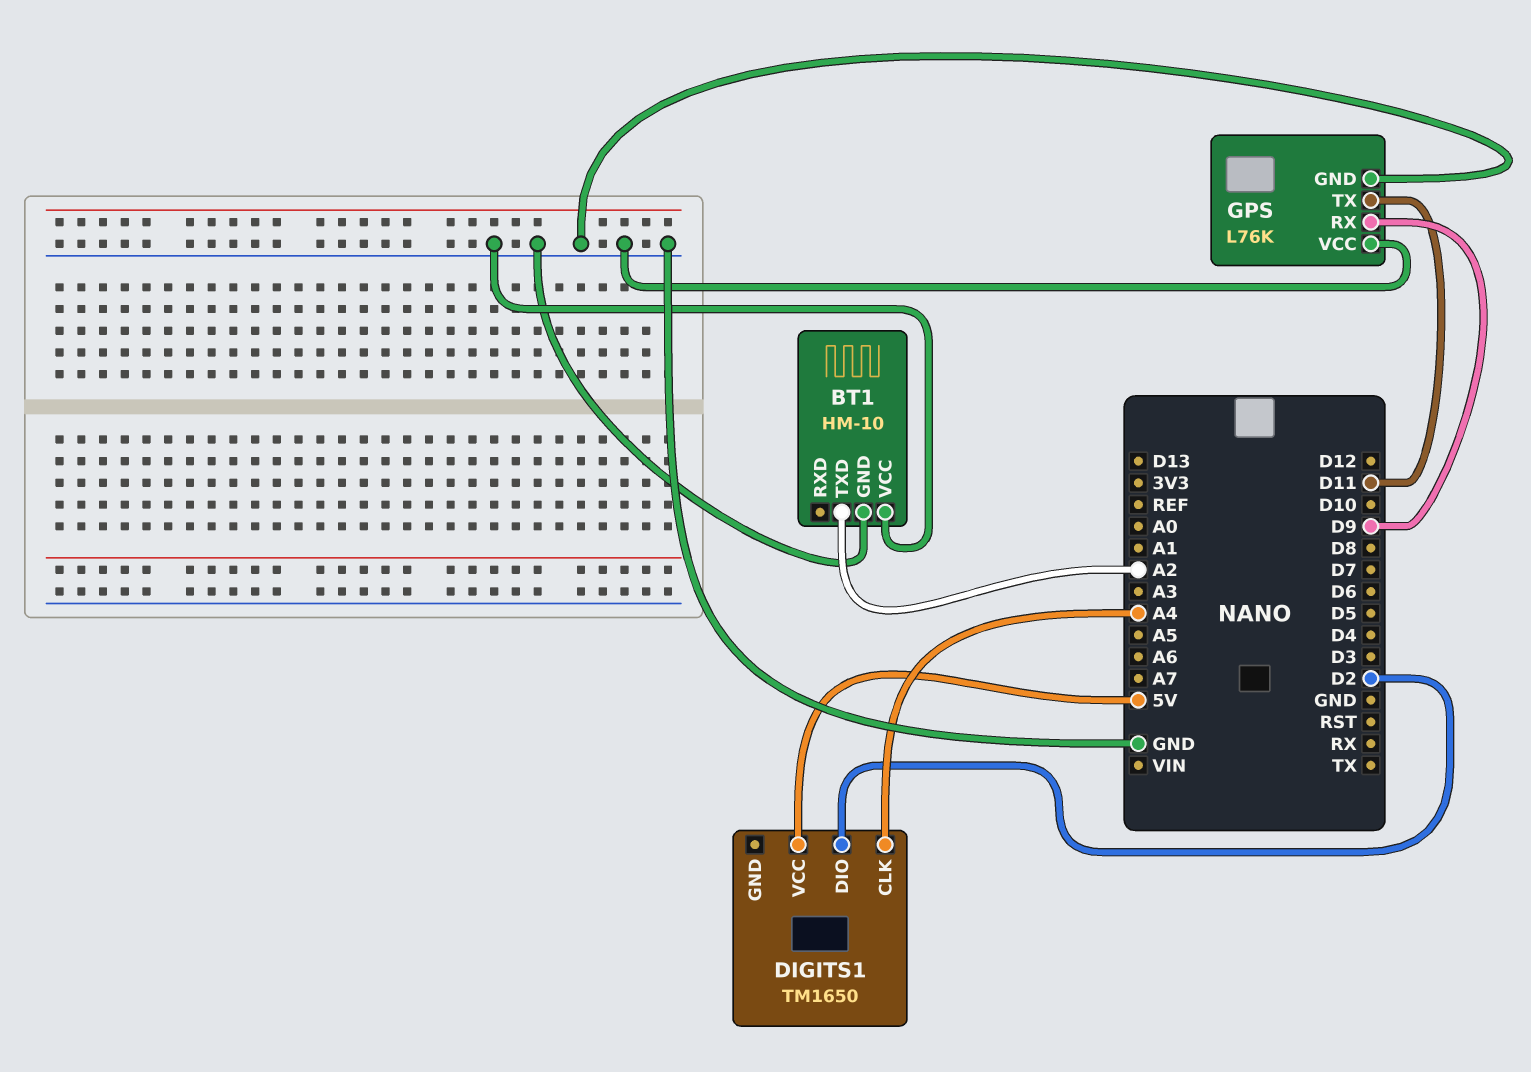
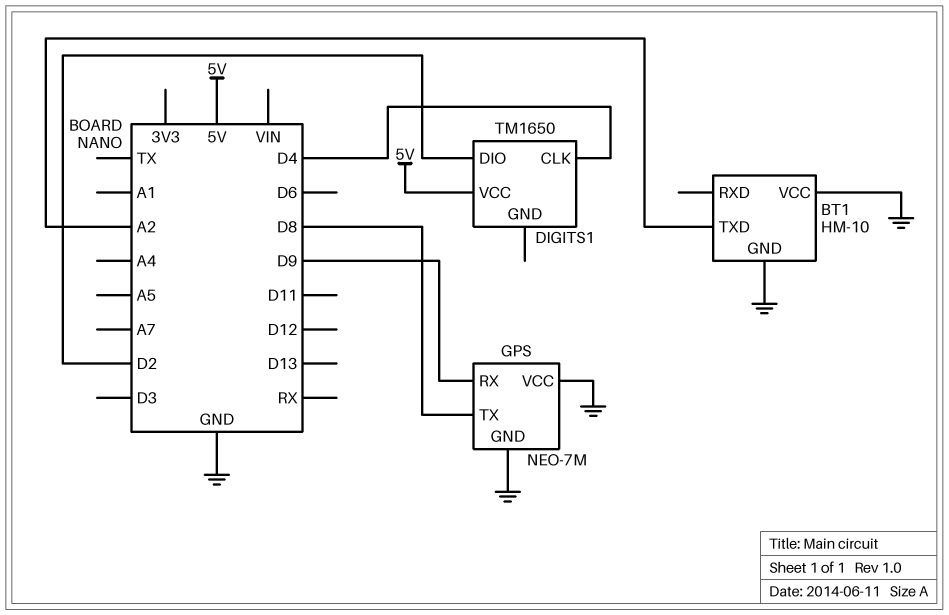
DIGITS1 pin CLK: A4 -> D4
GPS: L76K -> NEO-7M
GPS pin TX: D11 -> D8

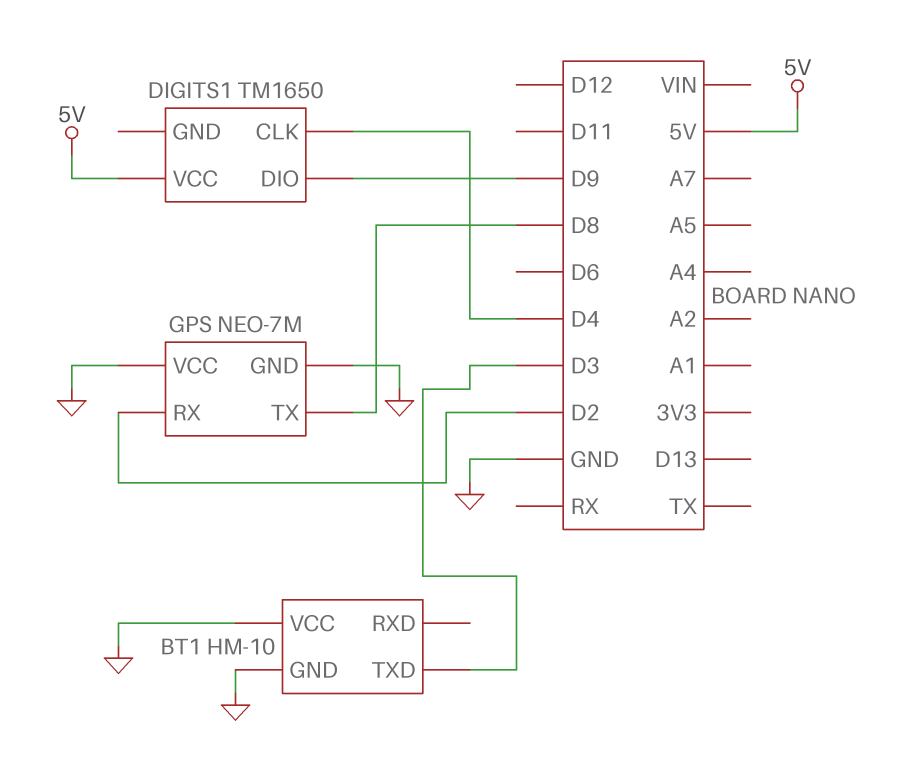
BT1 pin TXD: A2 -> D3
DIGITS1 pin DIO: D2 -> D9
GPS pin RX: D9 -> D2

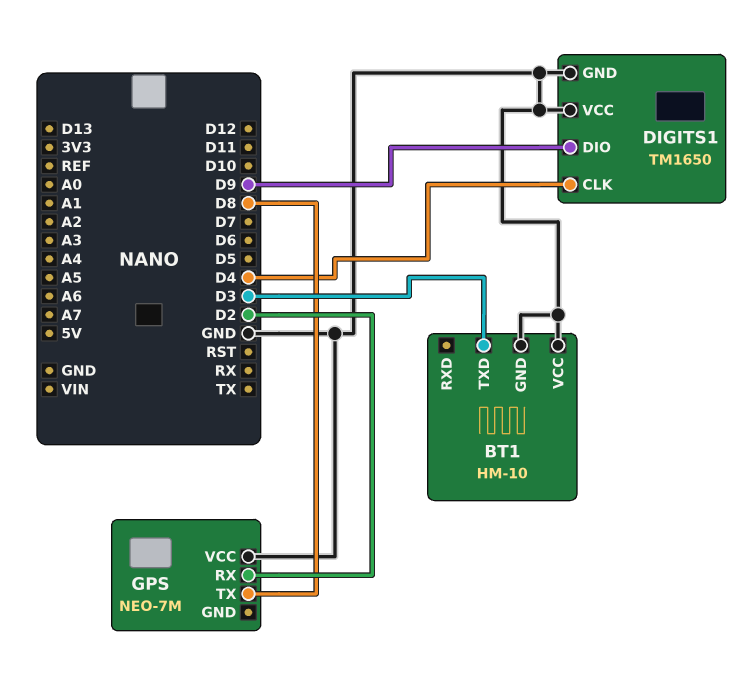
DIGITS1 pin GND: none -> GND
DIGITS1 pin VCC: 5V -> GND
GPS pin GND: GND -> none

